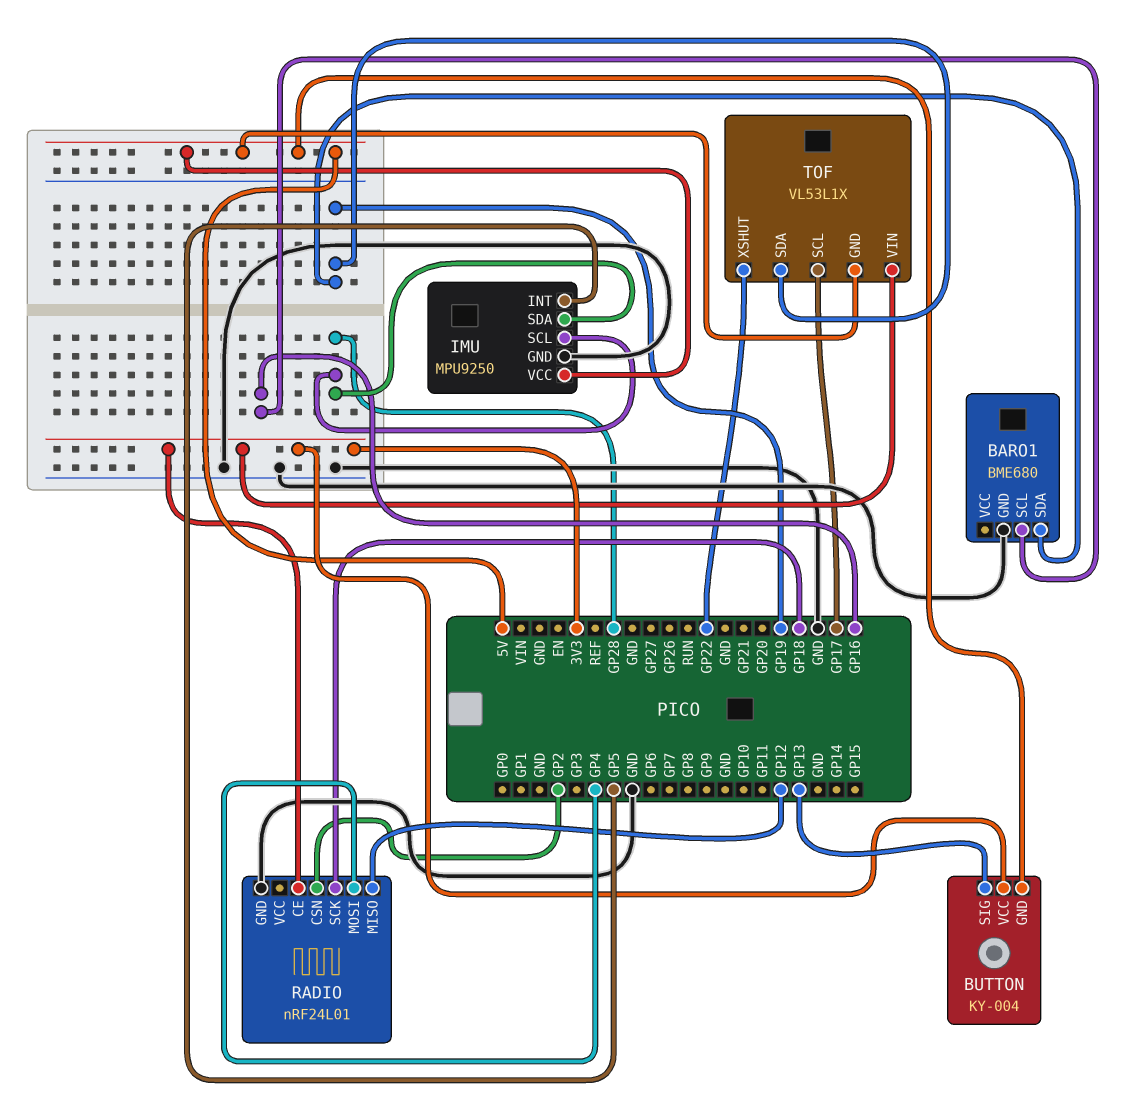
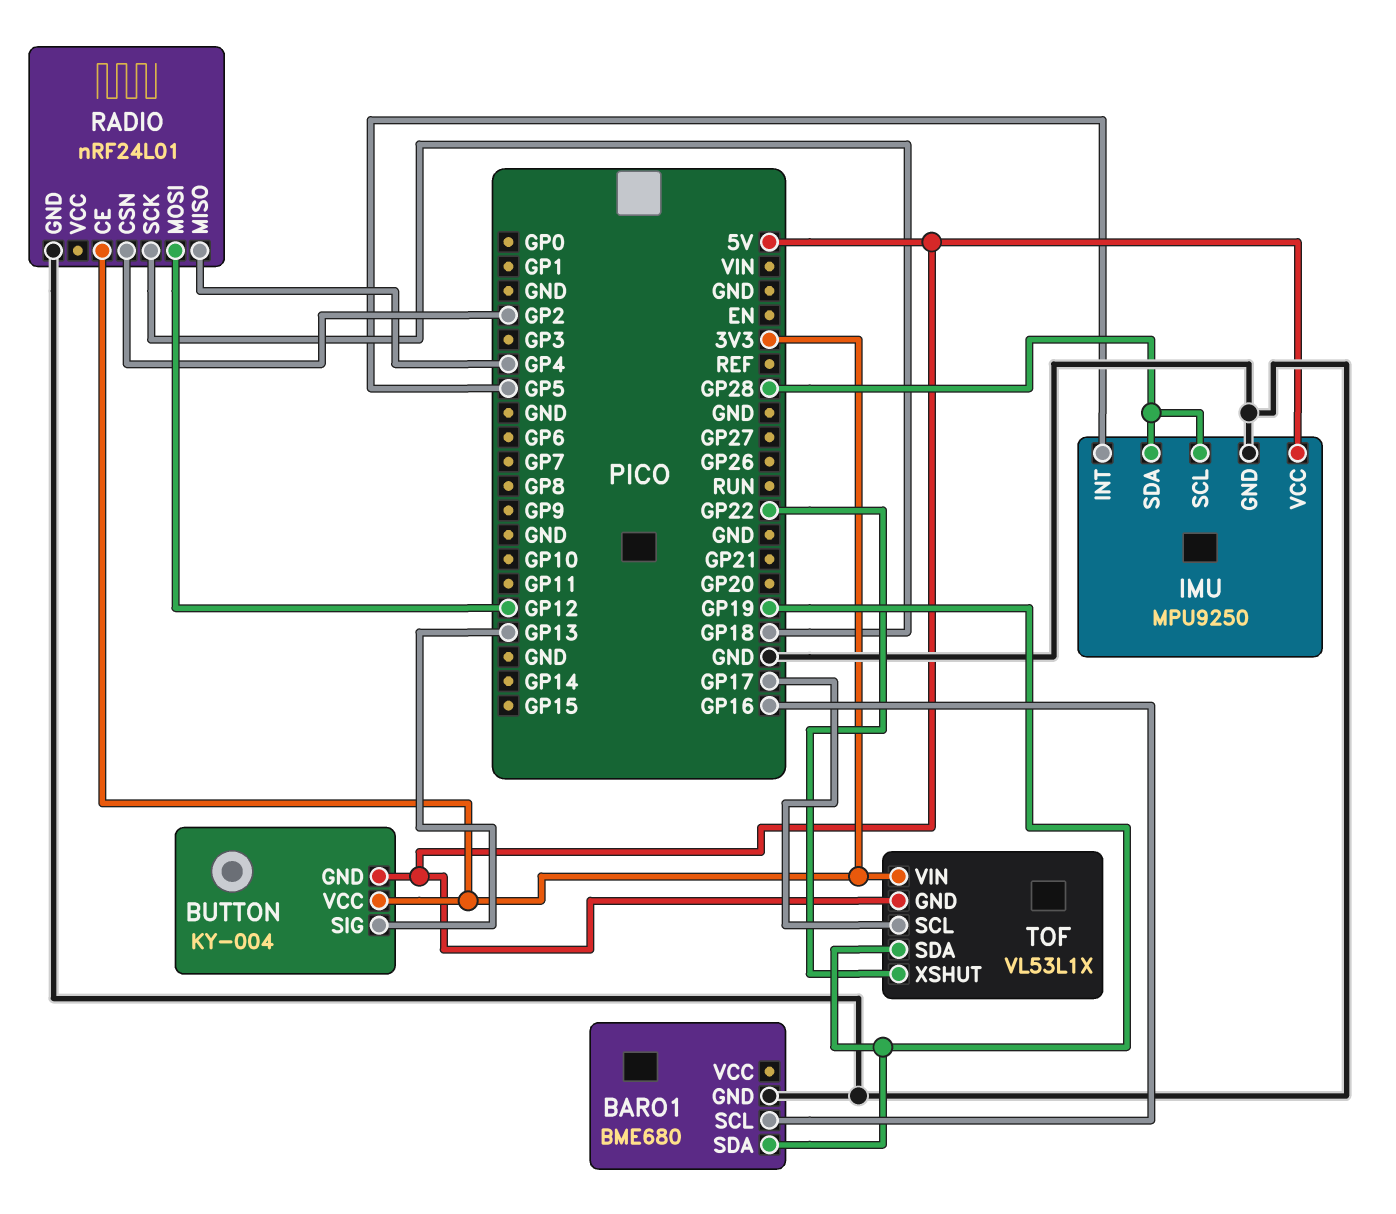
RADIO pin MISO: GP12 -> GP4
RADIO pin MOSI: GP4 -> GP12

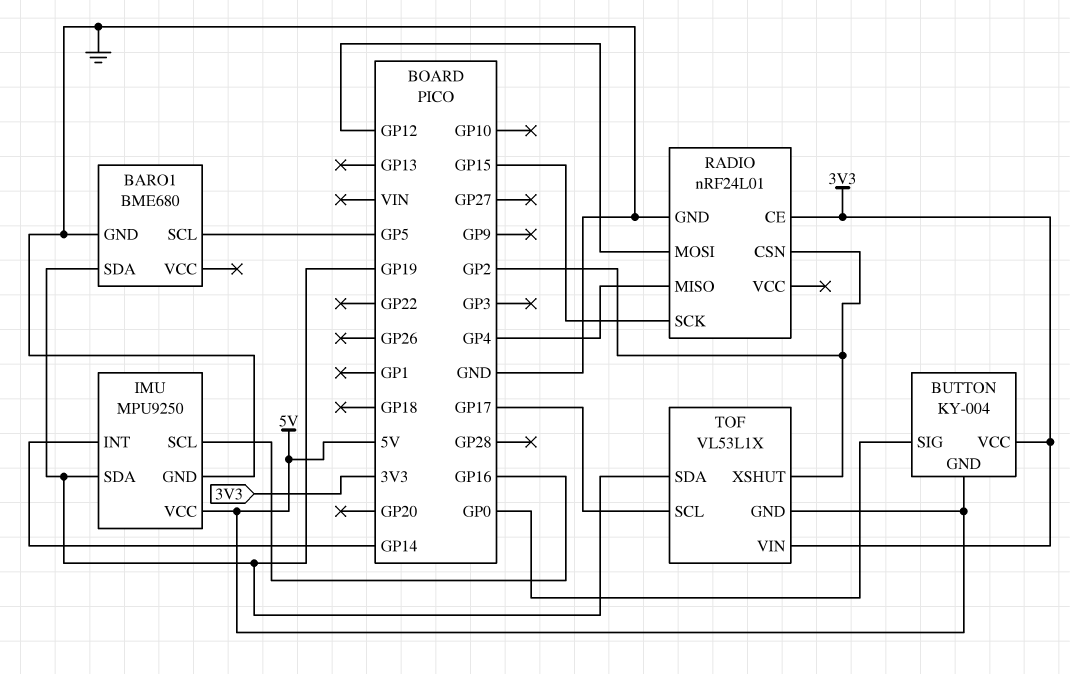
BARO1 pin SCL: GP16 -> GP5
BUTTON pin SIG: GP13 -> GP0
IMU pin INT: GP5 -> GP14
IMU pin SCL: GP28 -> GP16
IMU pin SDA: GP28 -> GP19
RADIO pin SCK: GP18 -> GP15
TOF pin XSHUT: GP22 -> GP2

